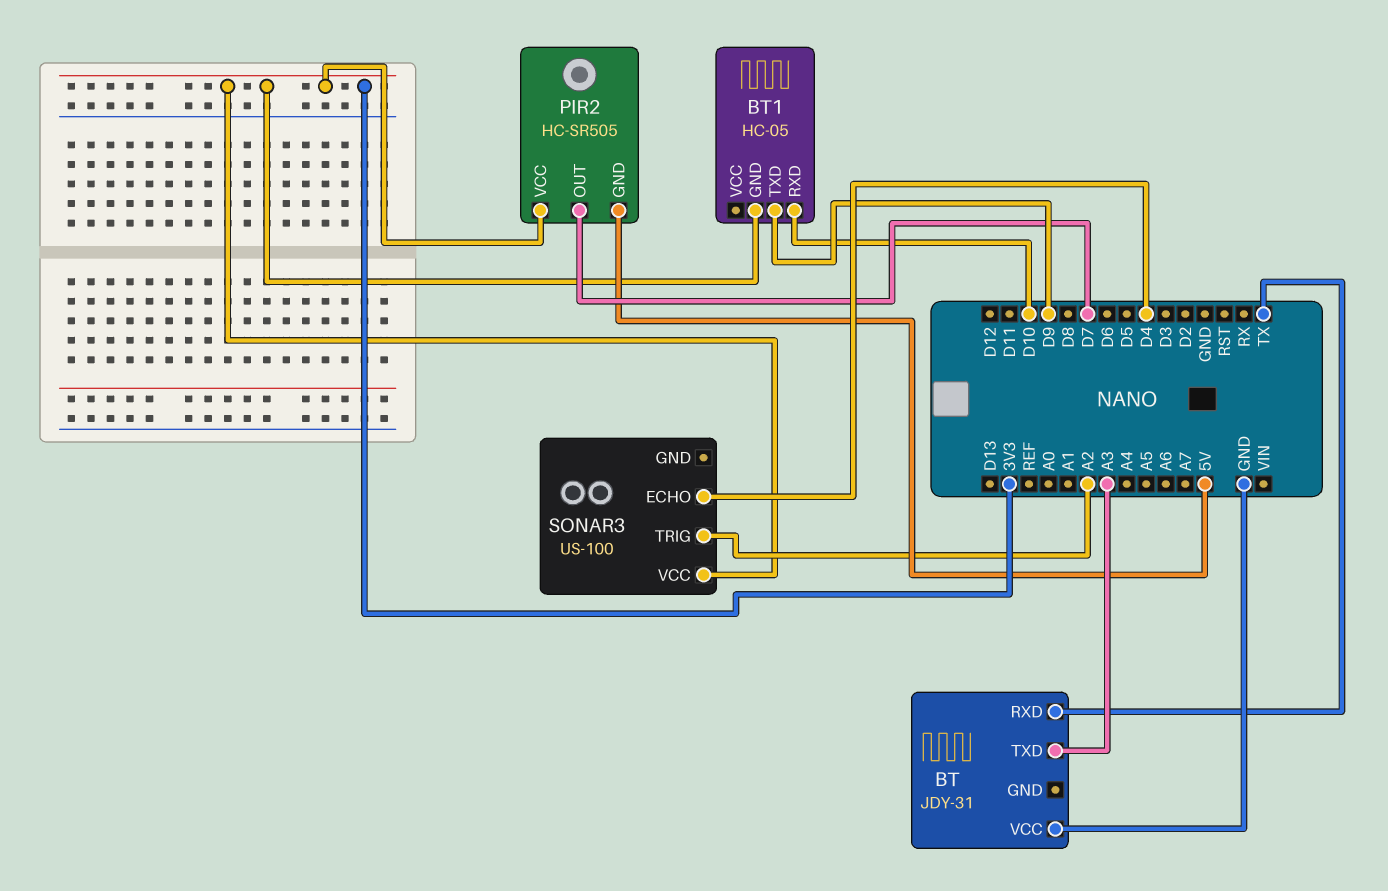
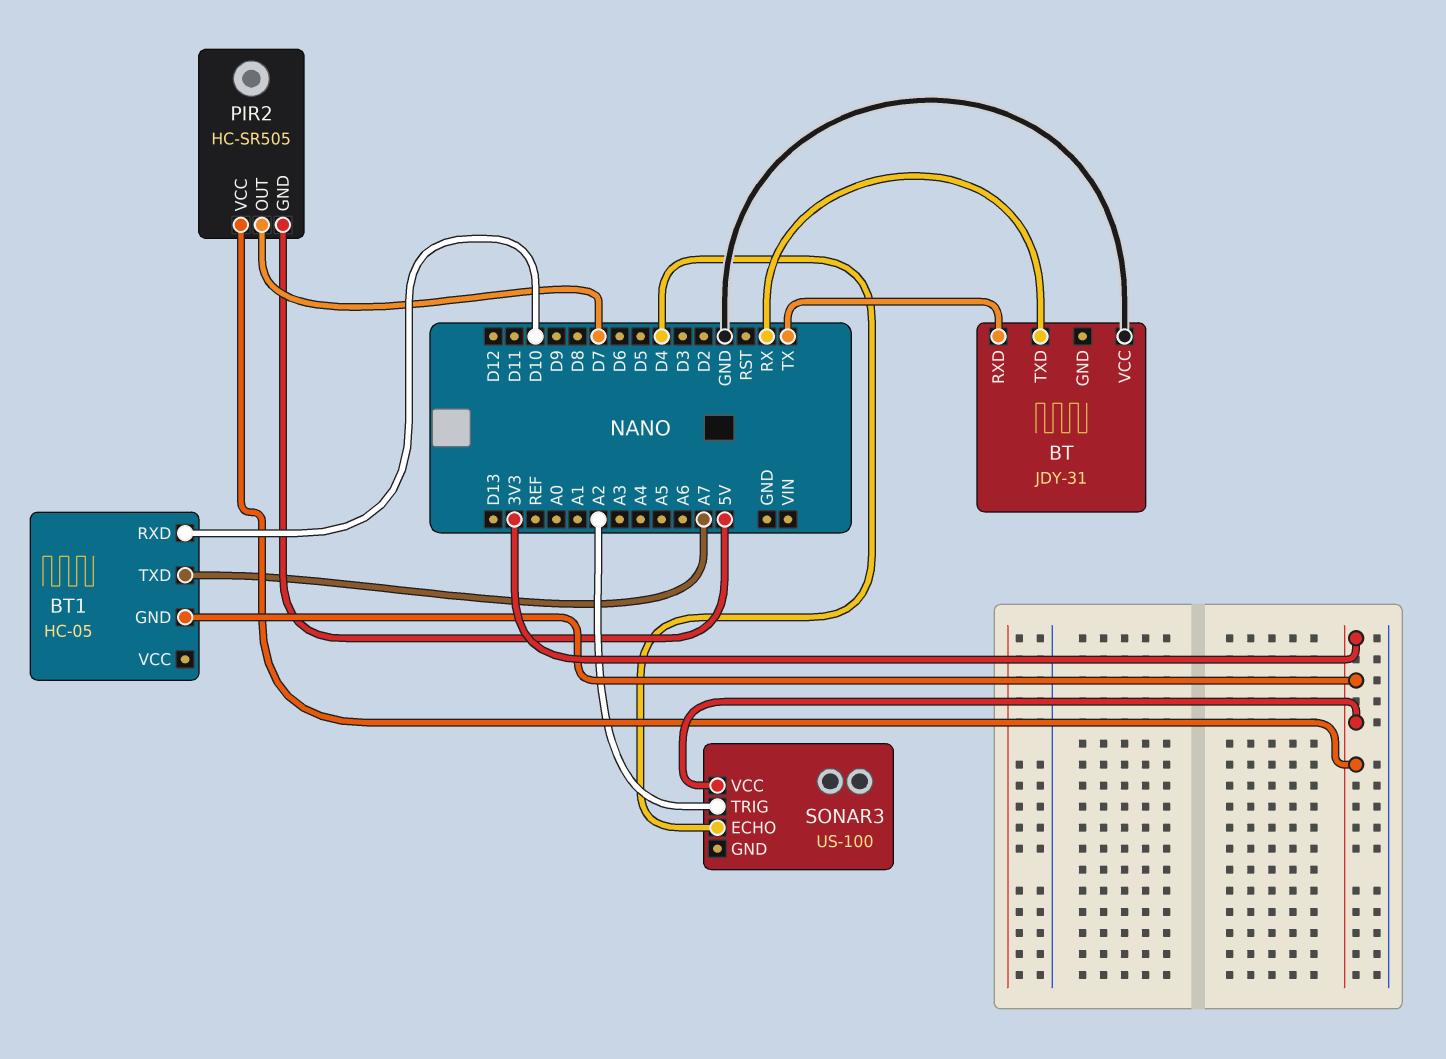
BT pin TXD: A3 -> RX
BT1 pin TXD: D9 -> A7

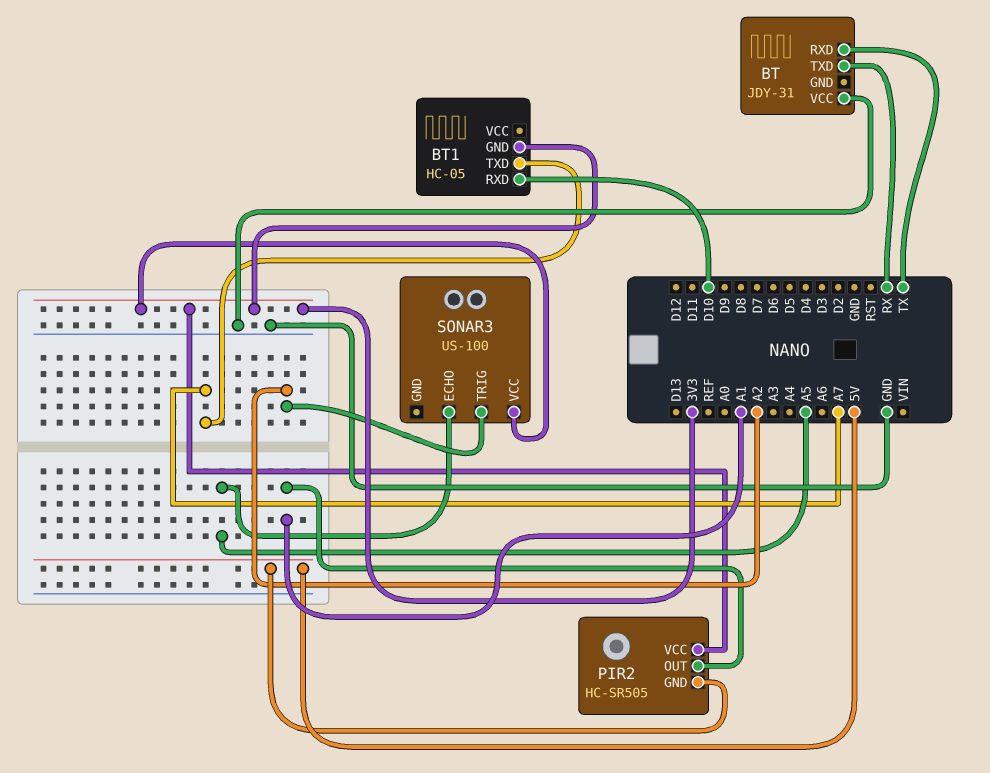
PIR2 pin OUT: D7 -> A1
SONAR3 pin ECHO: D4 -> A5

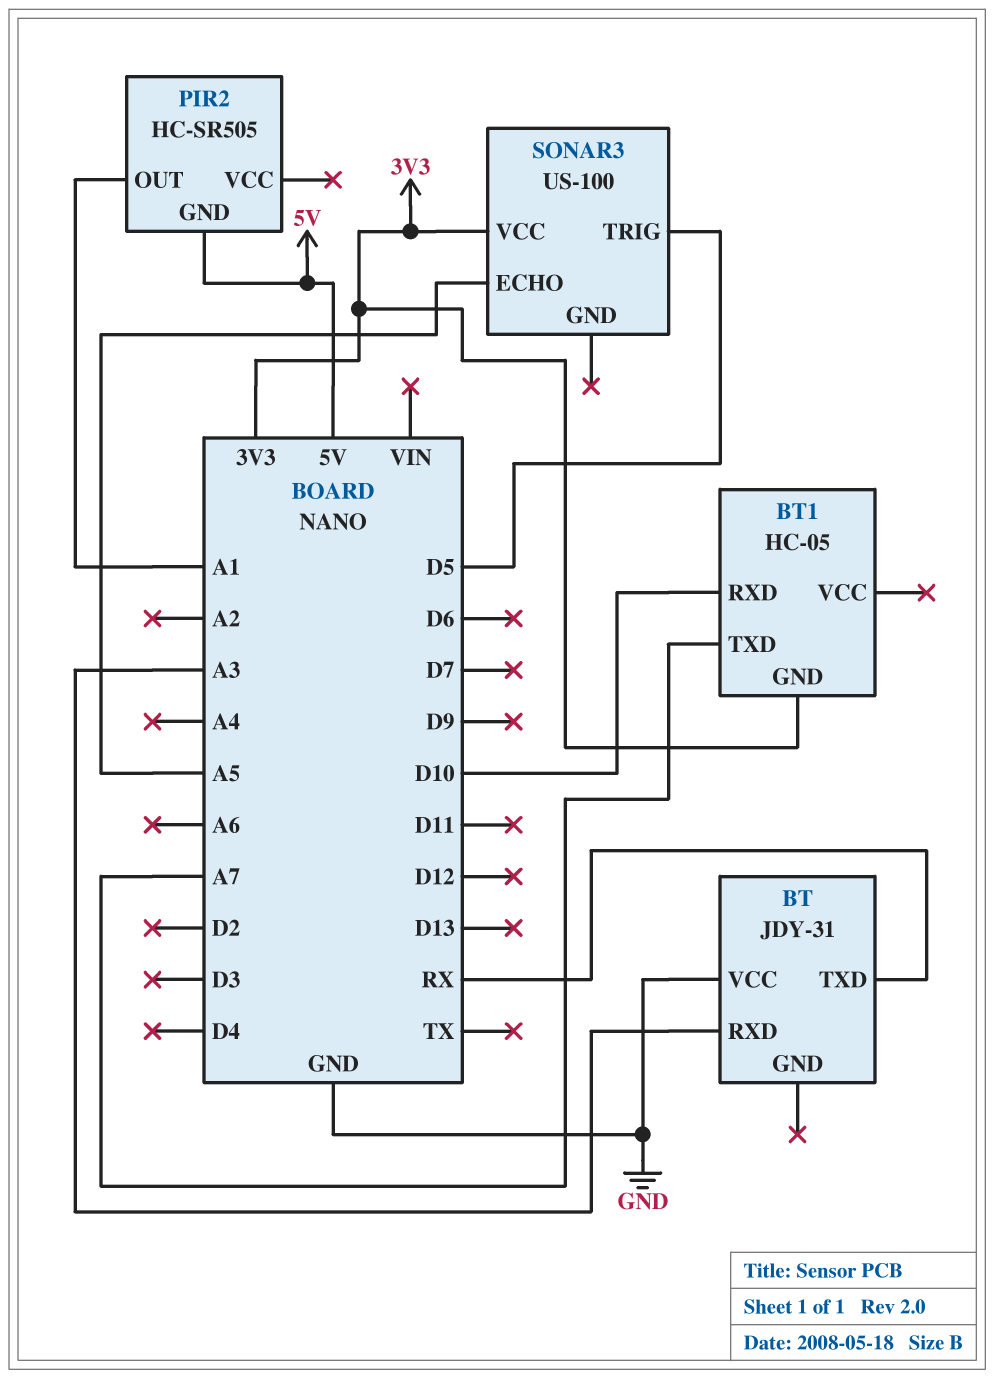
BT pin RXD: TX -> A3
PIR2 pin VCC: 3V3 -> none
SONAR3 pin TRIG: A2 -> D5

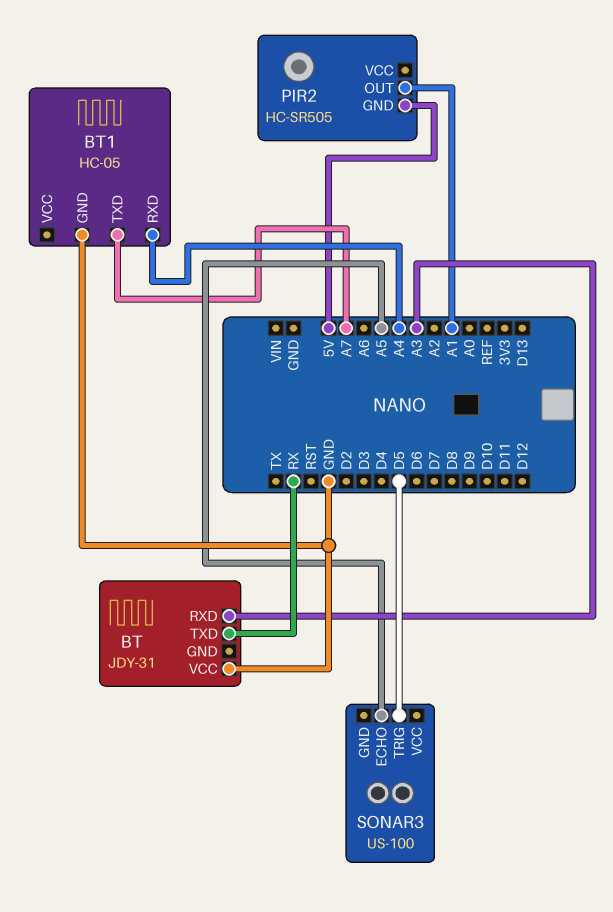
BT1 pin GND: 3V3 -> GND
BT1 pin RXD: D10 -> A4
SONAR3 pin VCC: 3V3 -> none

